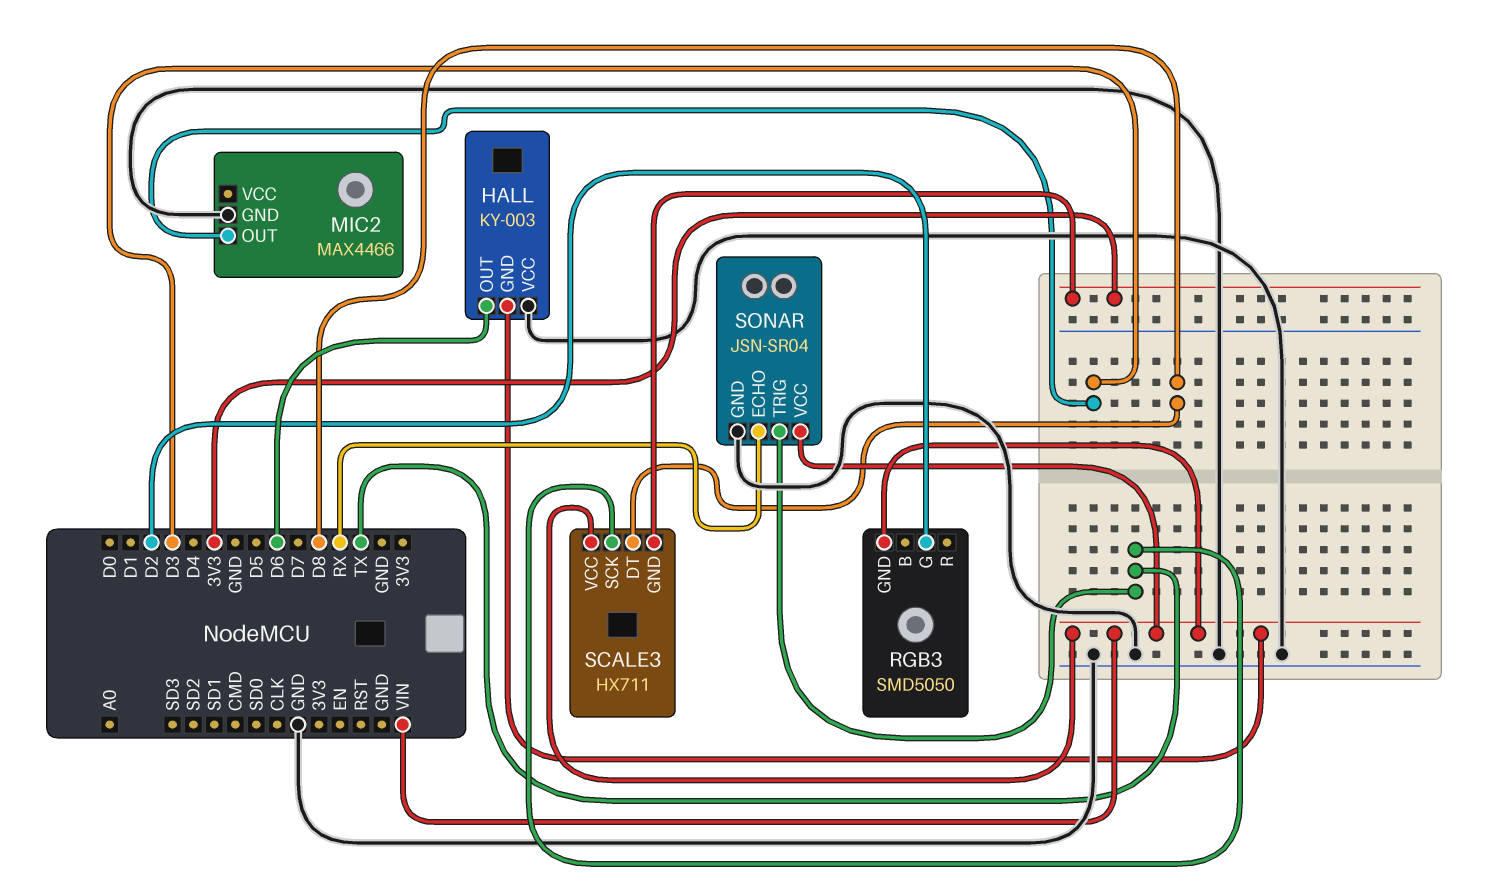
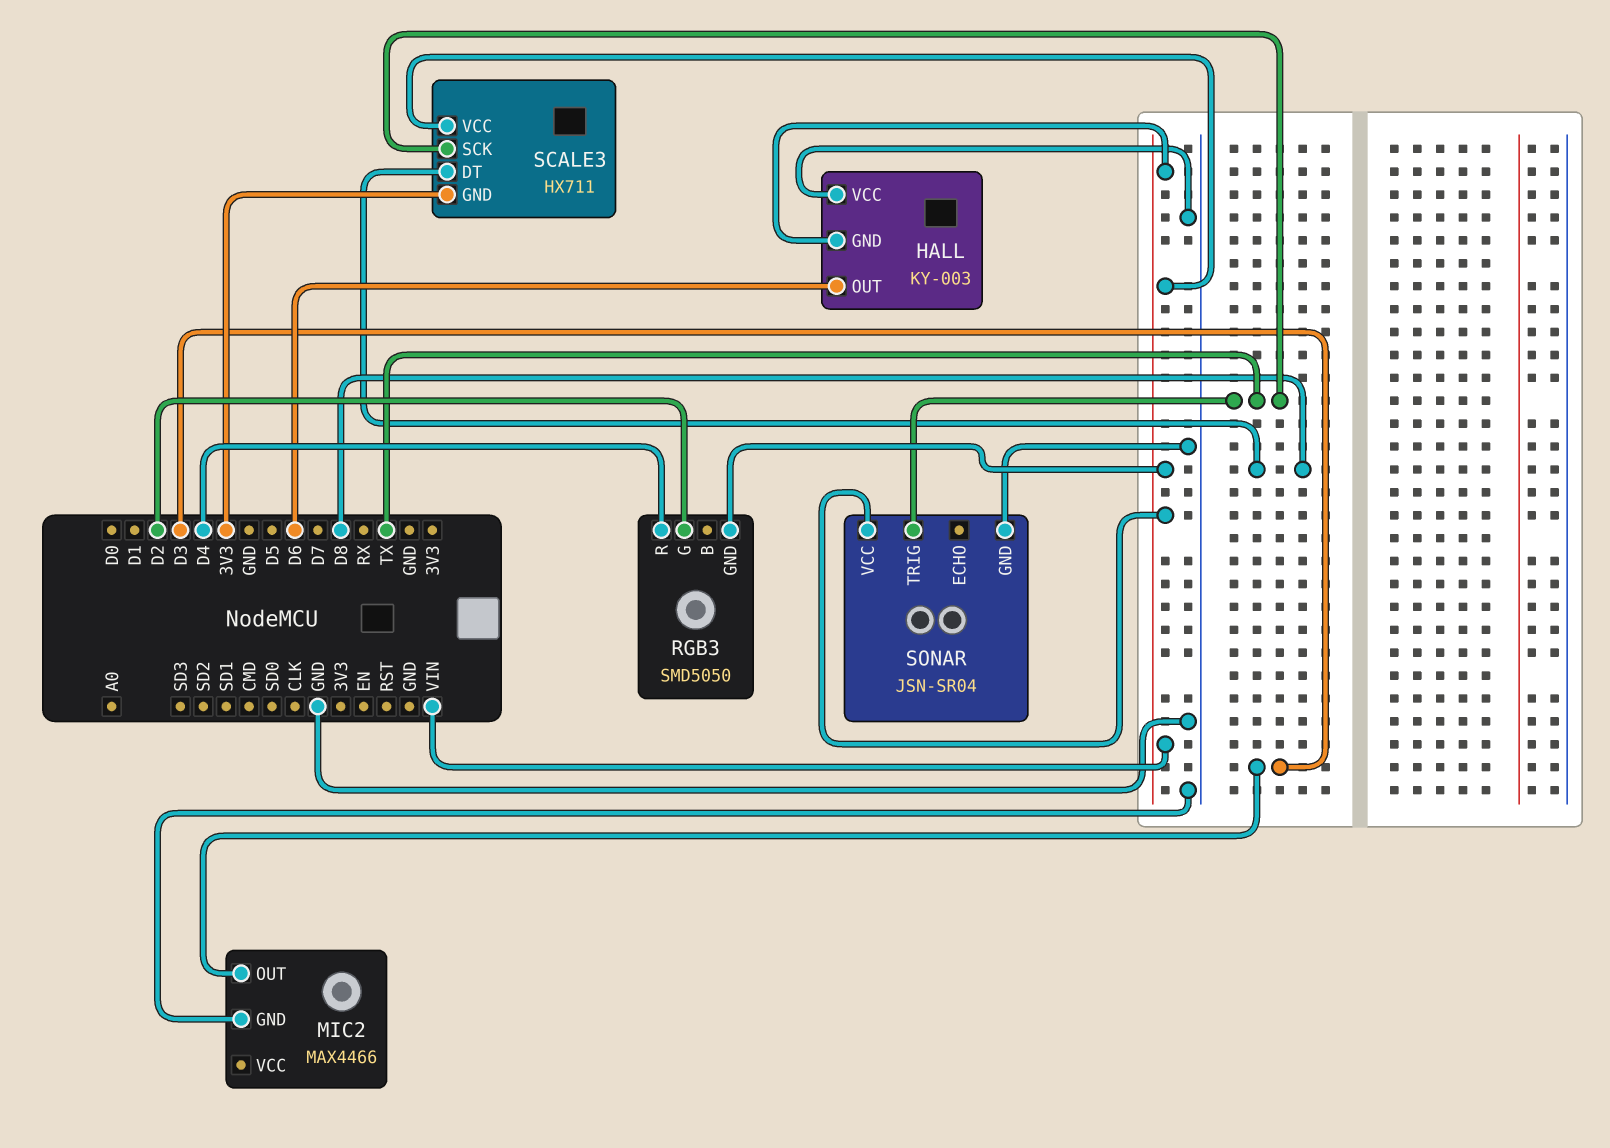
RGB3 pin R: none -> D4
SONAR pin ECHO: RX -> none

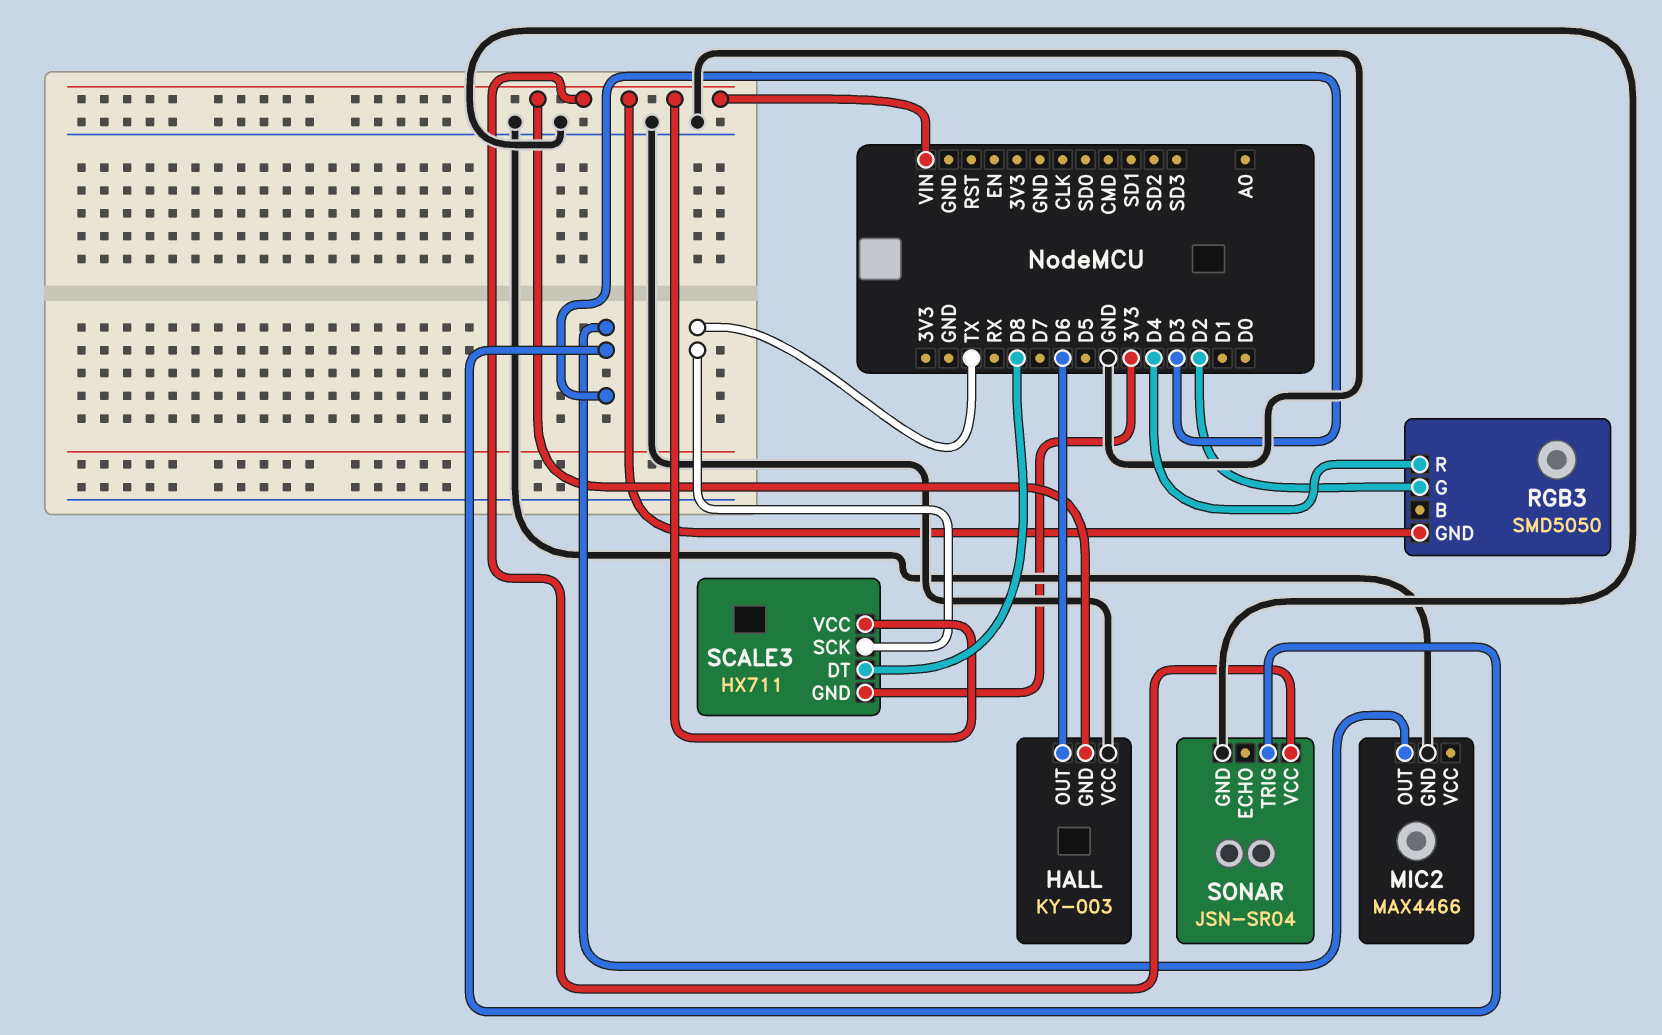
SONAR pin TRIG: TX -> D3

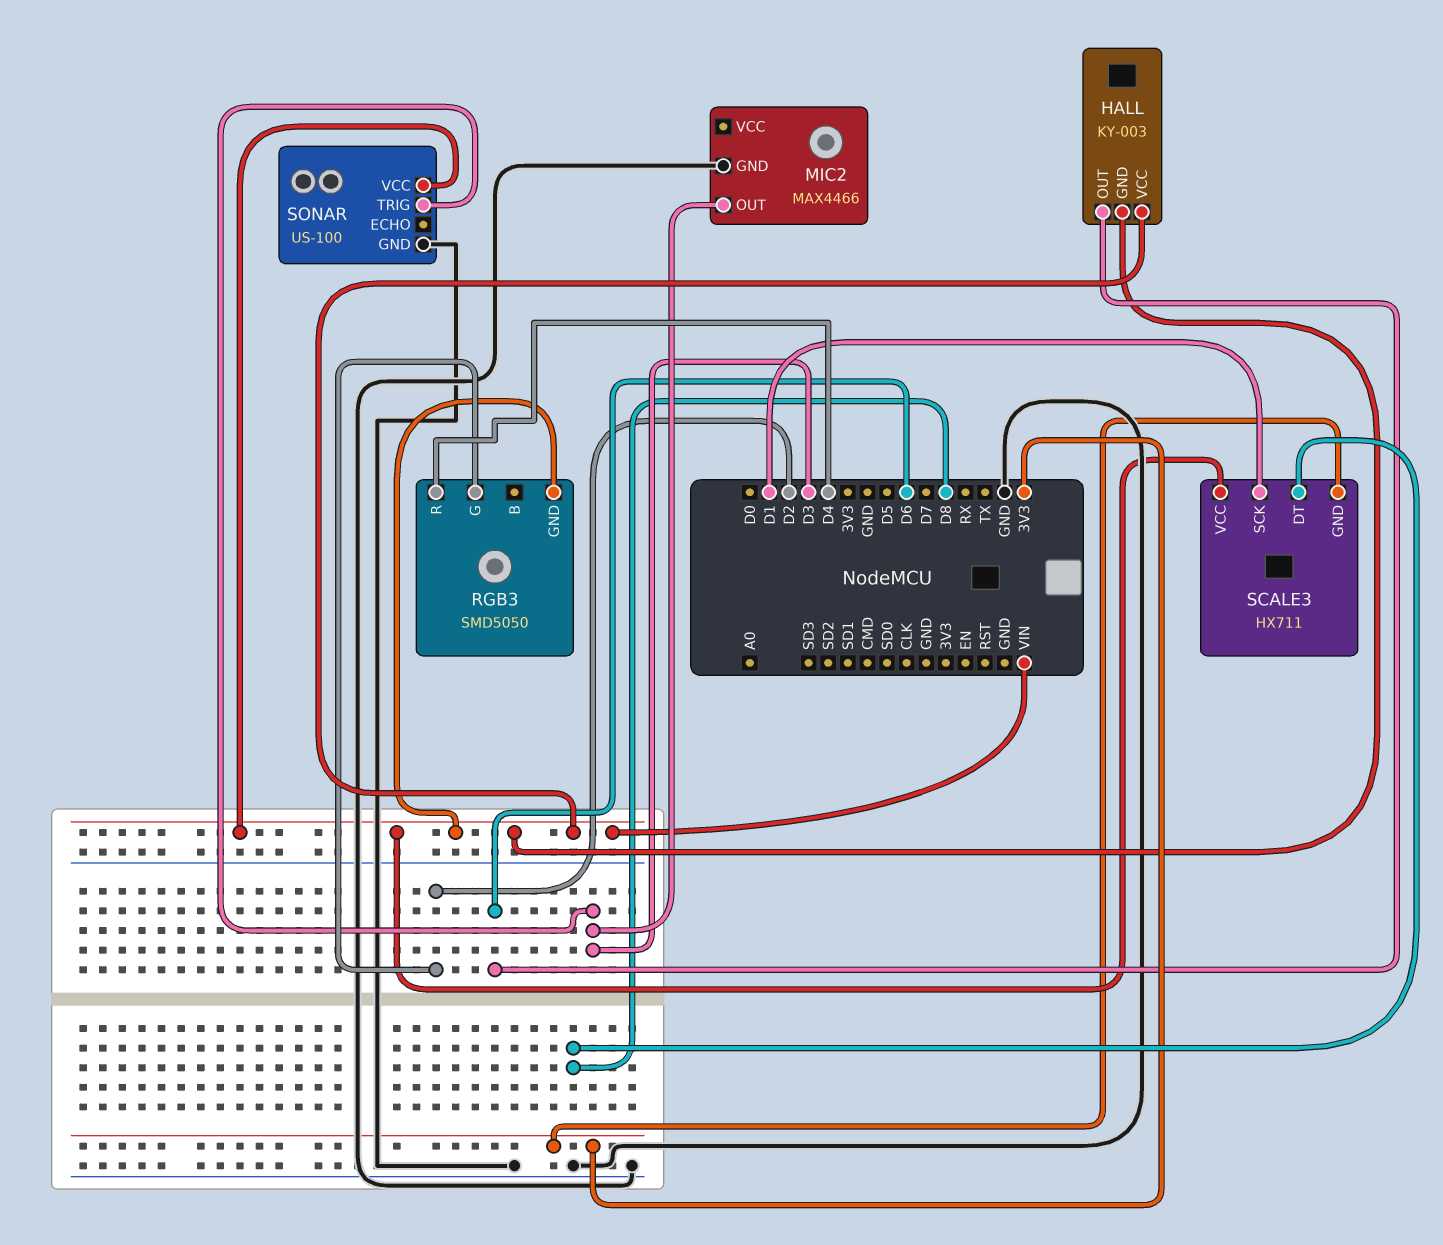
HALL pin VCC: GND -> VIN
SCALE3 pin SCK: TX -> D1
SONAR: JSN-SR04 -> US-100

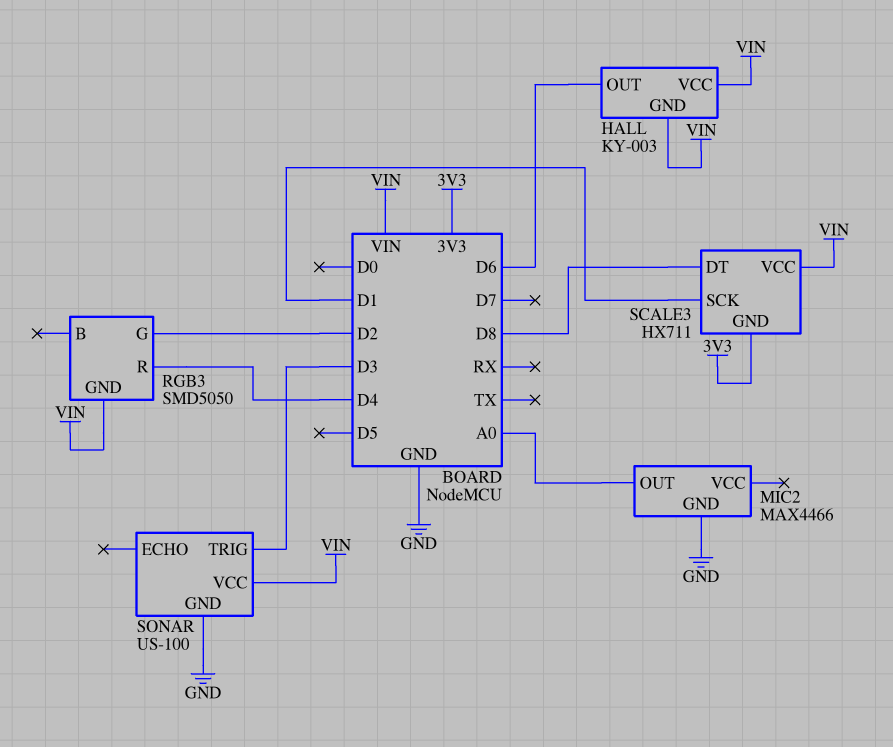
MIC2 pin OUT: D3 -> A0

